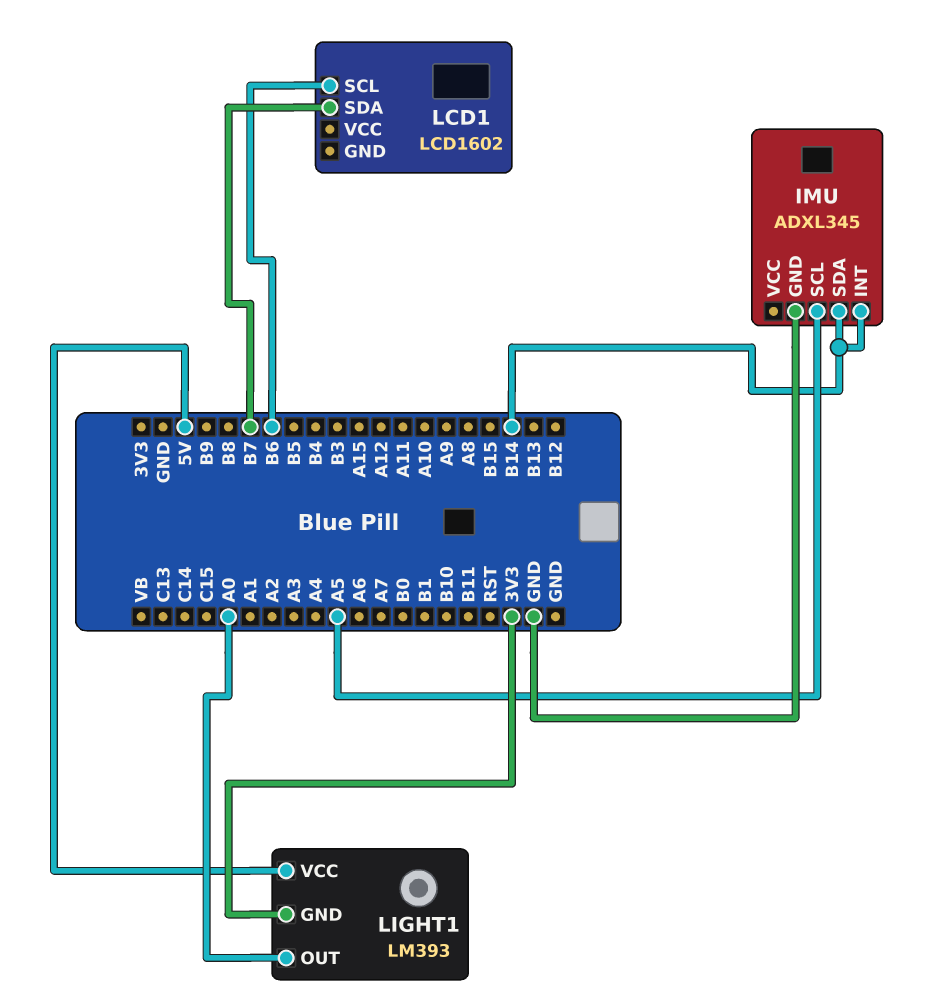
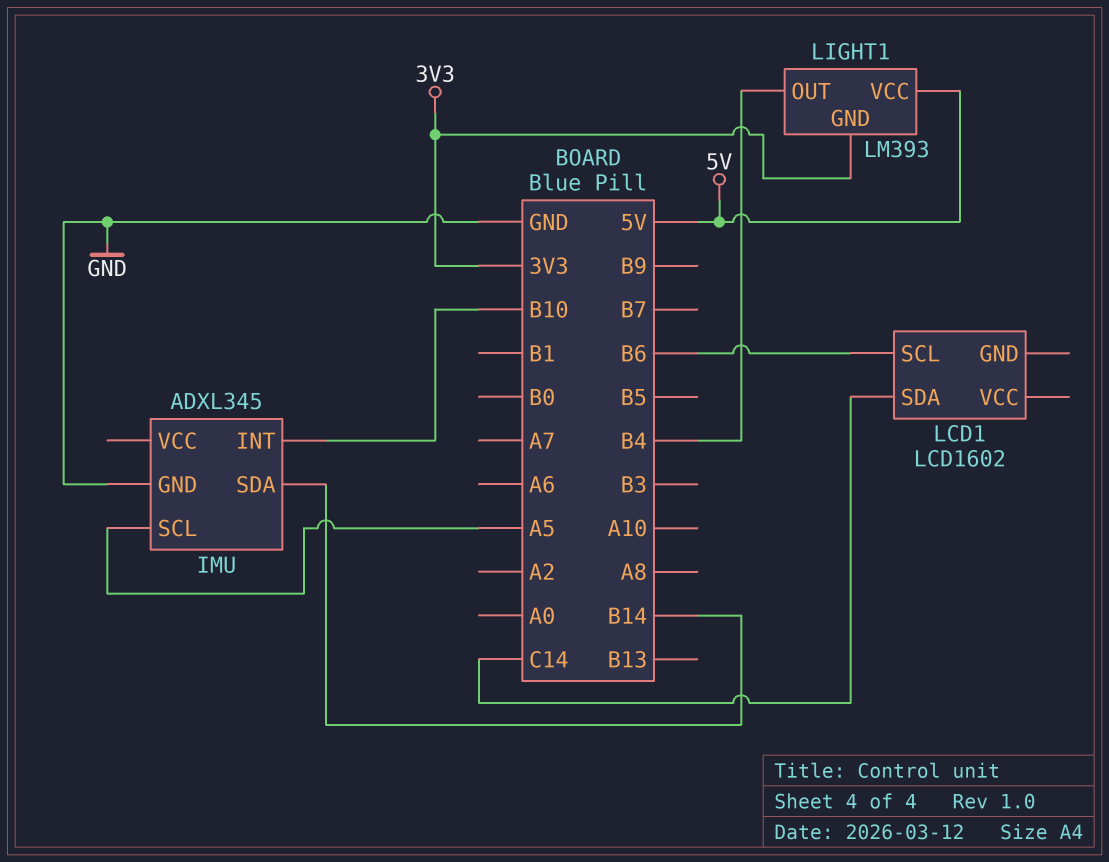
IMU pin INT: B14 -> B10
LCD1 pin SDA: B7 -> C14
LIGHT1 pin OUT: A0 -> B4

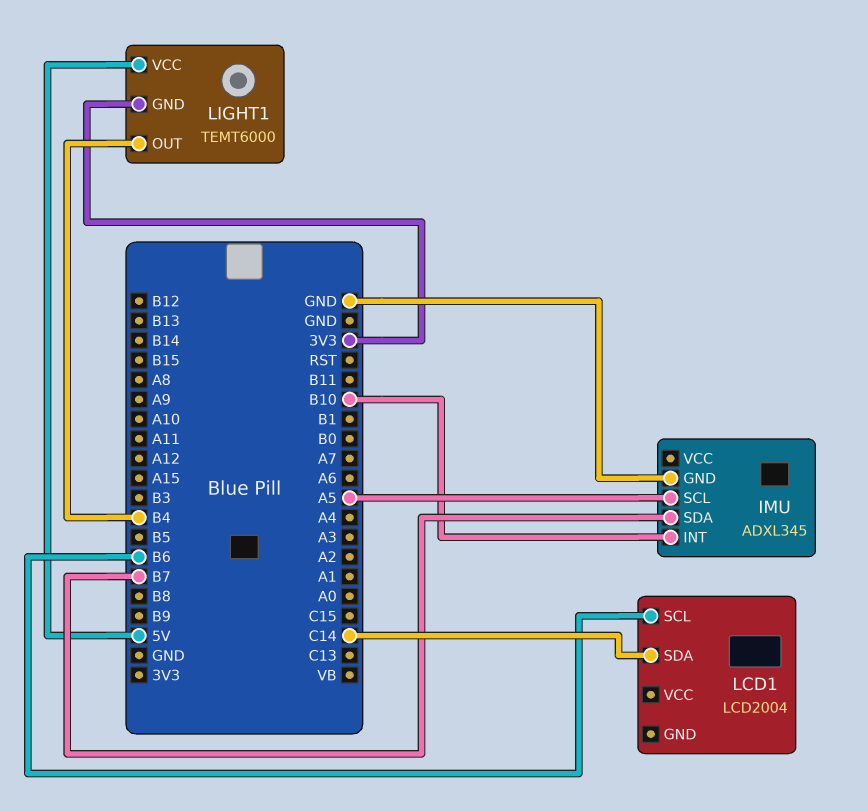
IMU pin SDA: B14 -> B7
LCD1: LCD1602 -> LCD2004
LIGHT1: LM393 -> TEMT6000

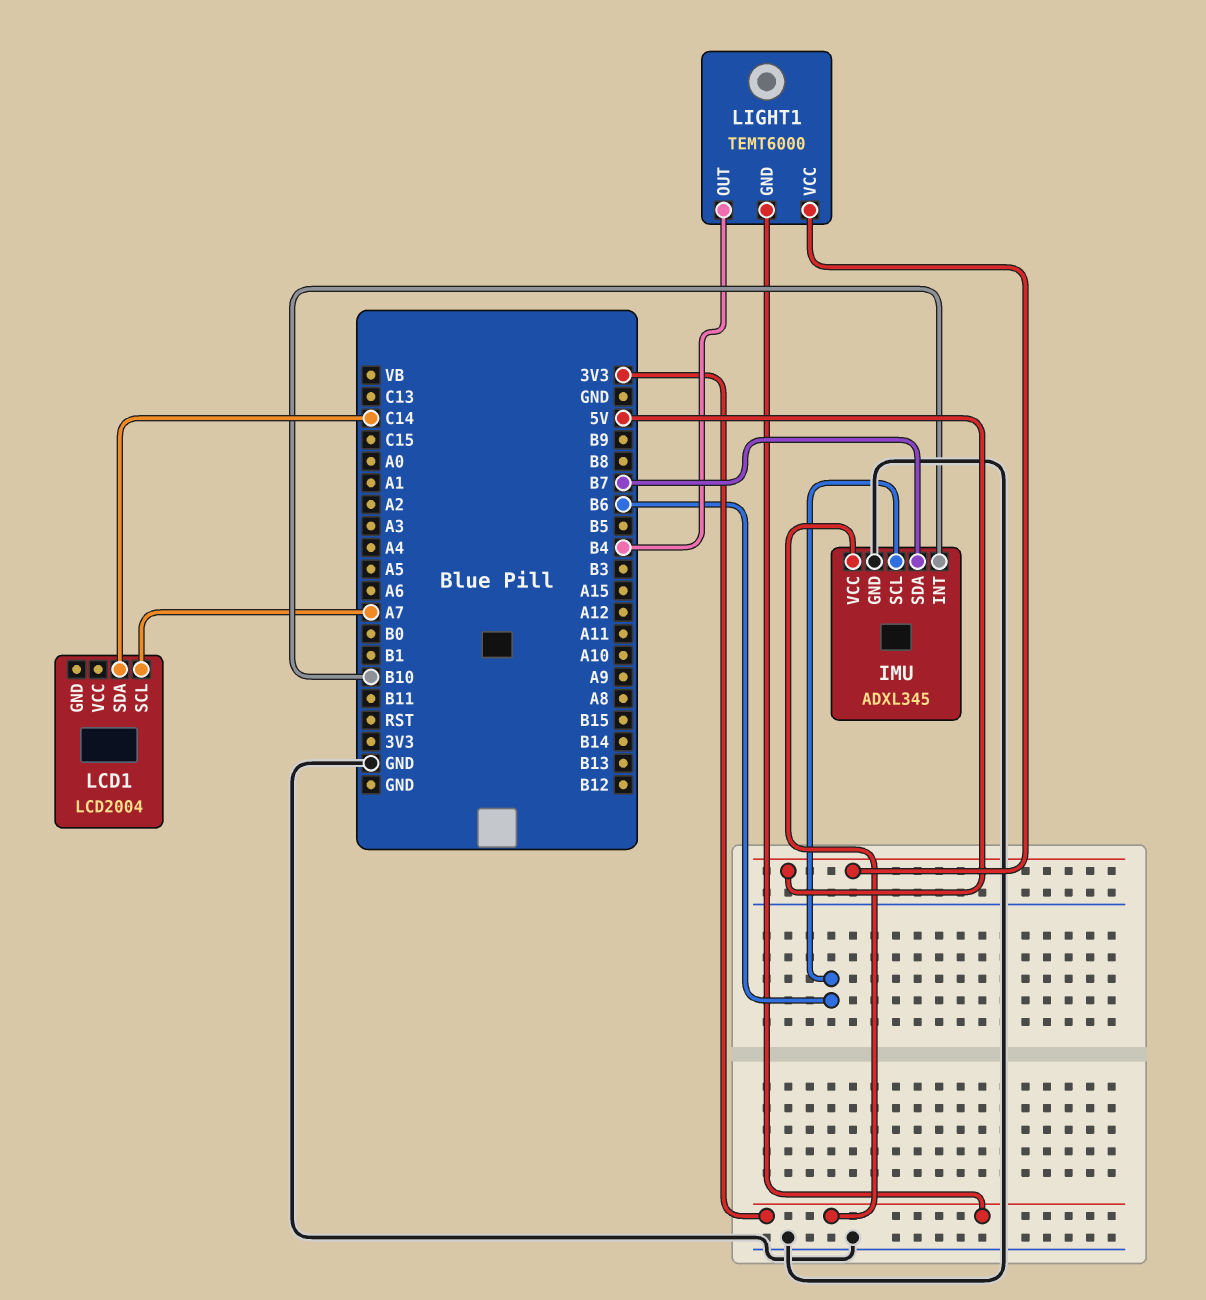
IMU pin SCL: A5 -> B6
IMU pin VCC: none -> 3V3
LCD1 pin SCL: B6 -> A7

